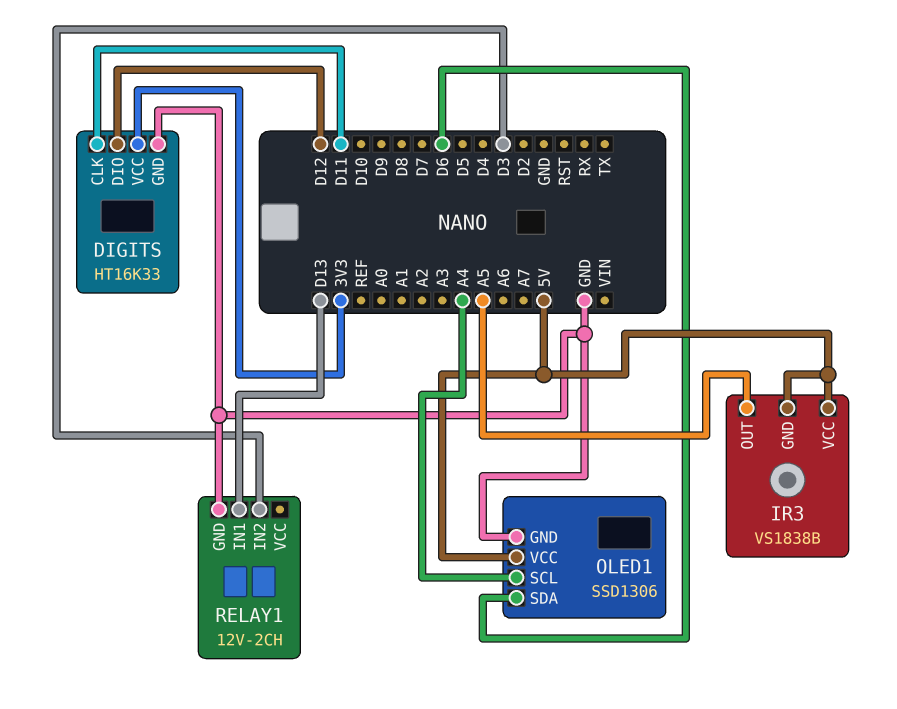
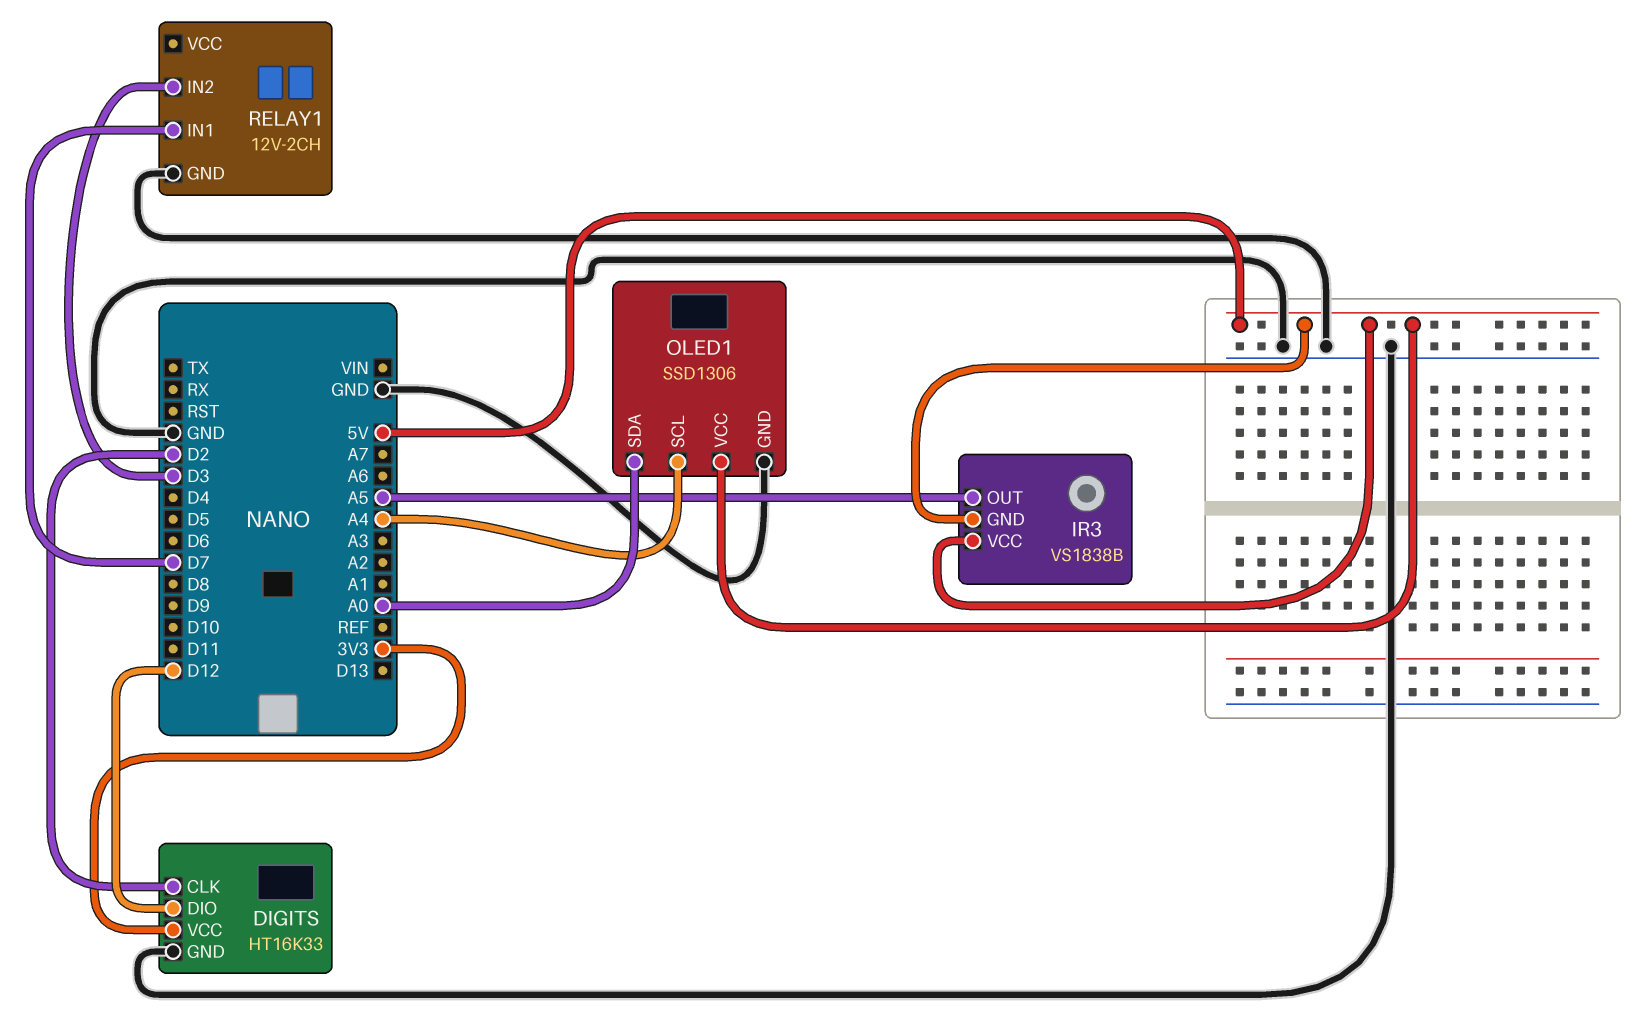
DIGITS pin CLK: D11 -> D2
OLED1 pin SDA: D6 -> A0
RELAY1 pin IN1: D13 -> D7

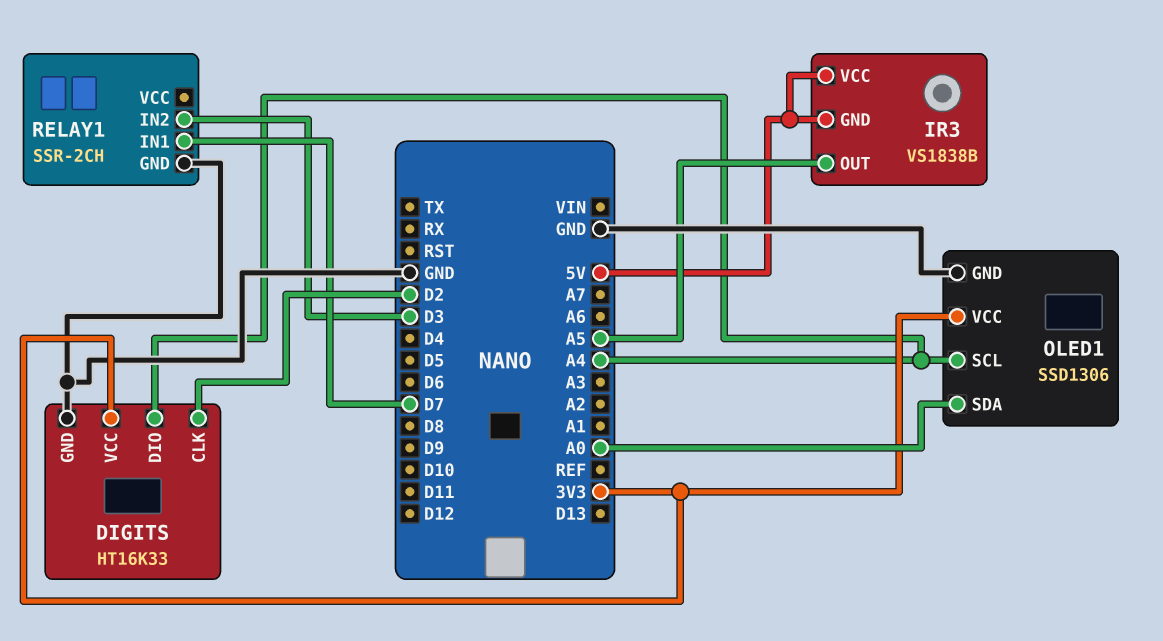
DIGITS pin DIO: D12 -> A4
OLED1 pin VCC: 5V -> 3V3
RELAY1: 12V-2CH -> SSR-2CH

